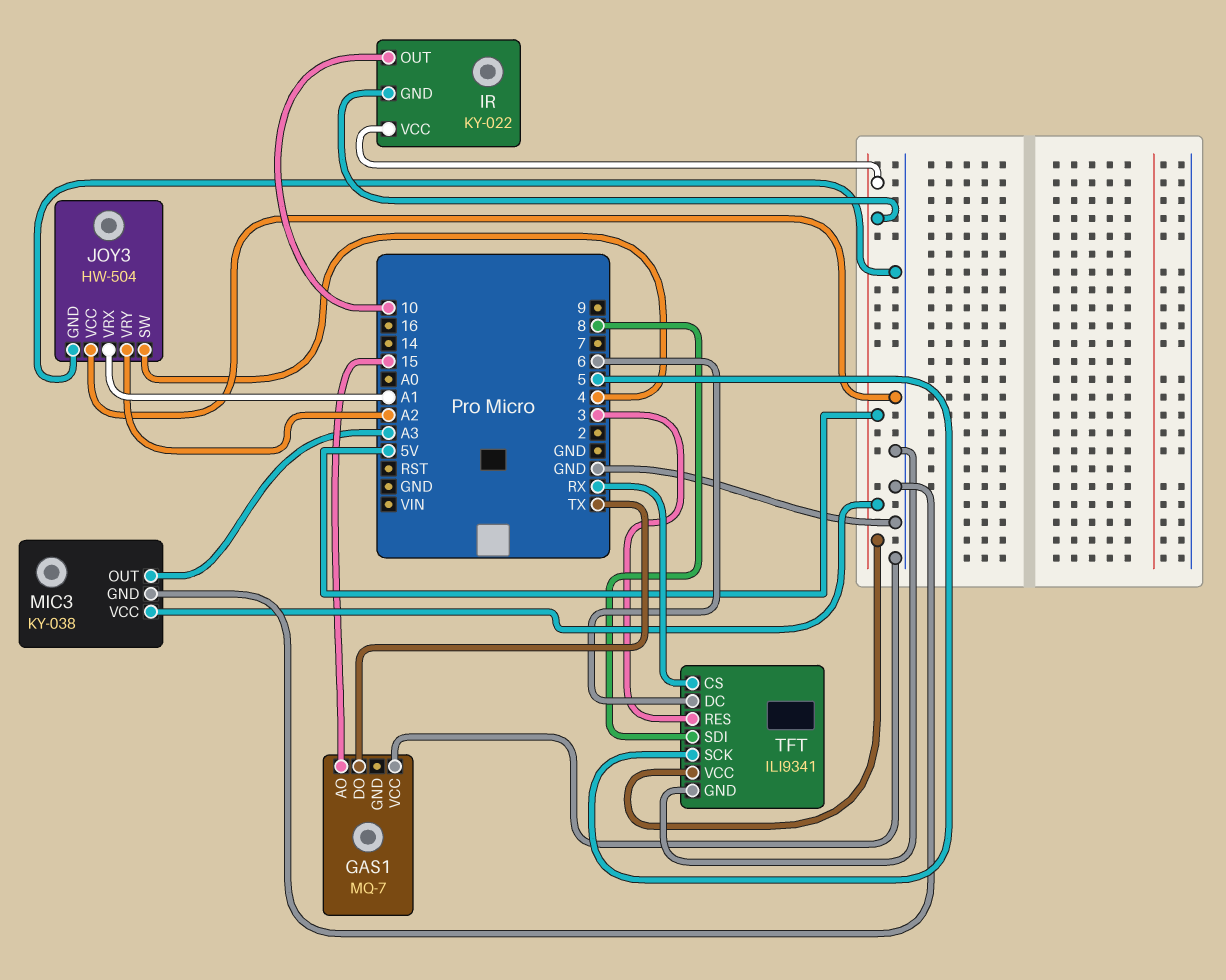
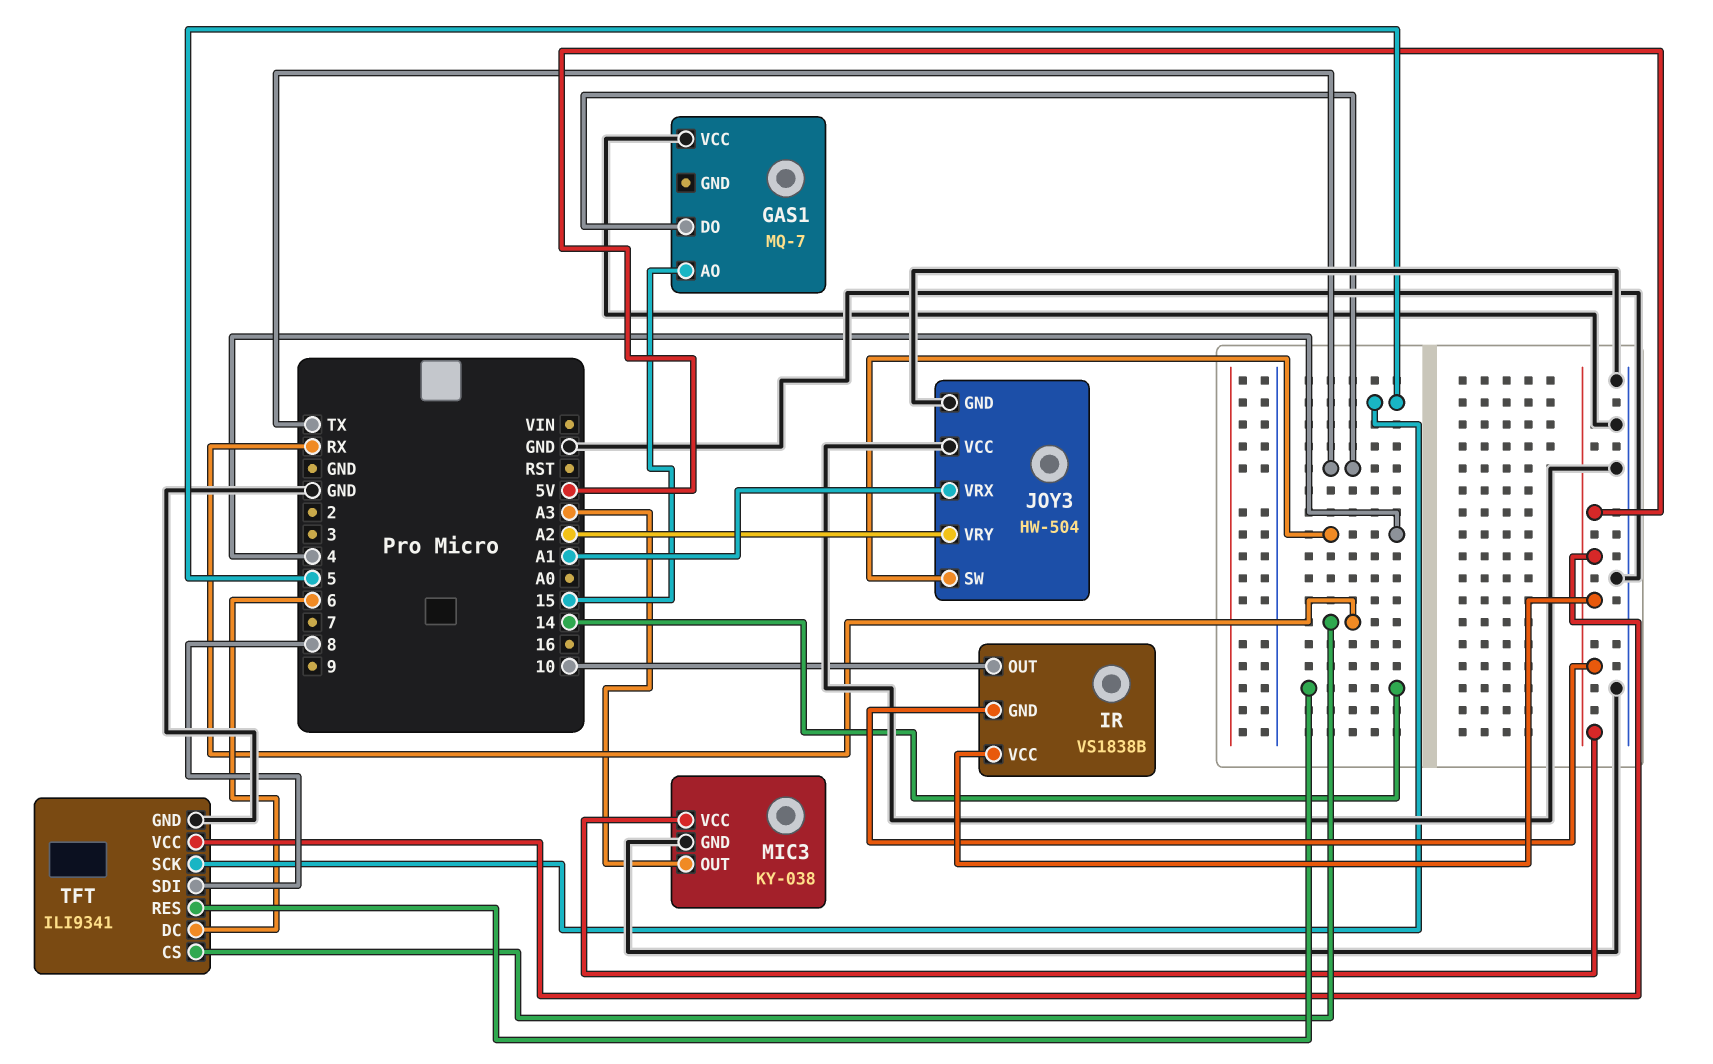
IR: KY-022 -> VS1838B
TFT pin RES: 3 -> 14

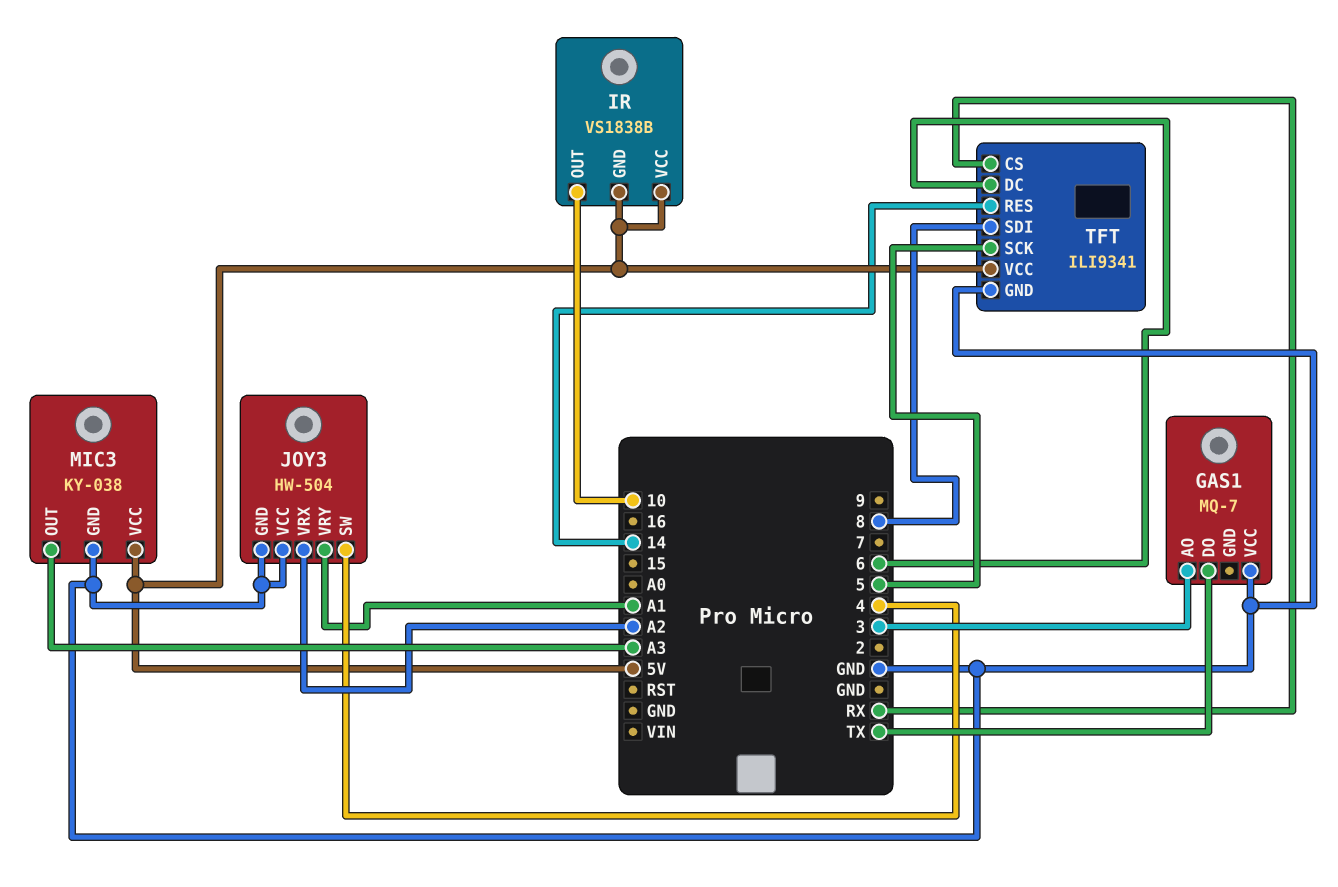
GAS1 pin AO: 15 -> 3
JOY3 pin VRX: A1 -> A2
JOY3 pin VRY: A2 -> A1

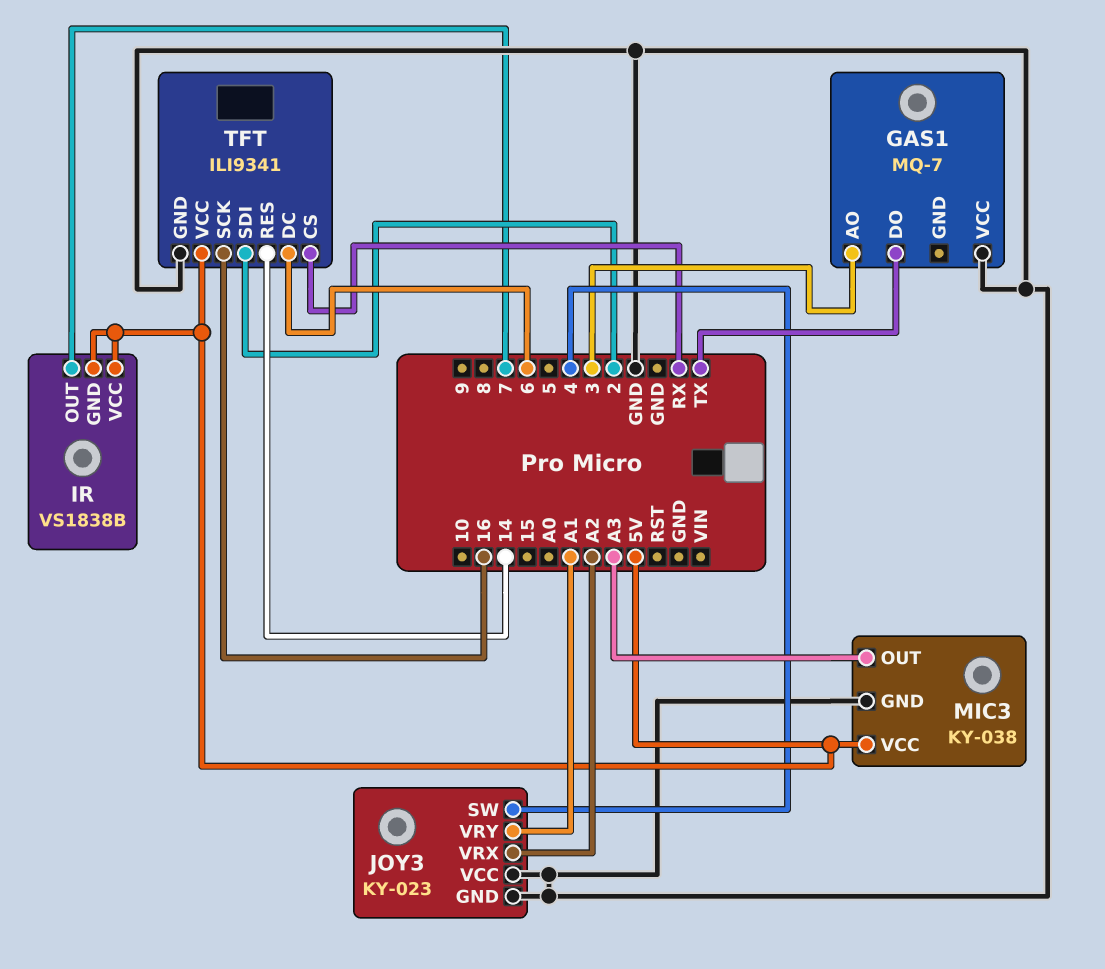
IR pin OUT: 10 -> 7
JOY3: HW-504 -> KY-023
TFT pin SCK: 5 -> 16
TFT pin SDI: 8 -> 2

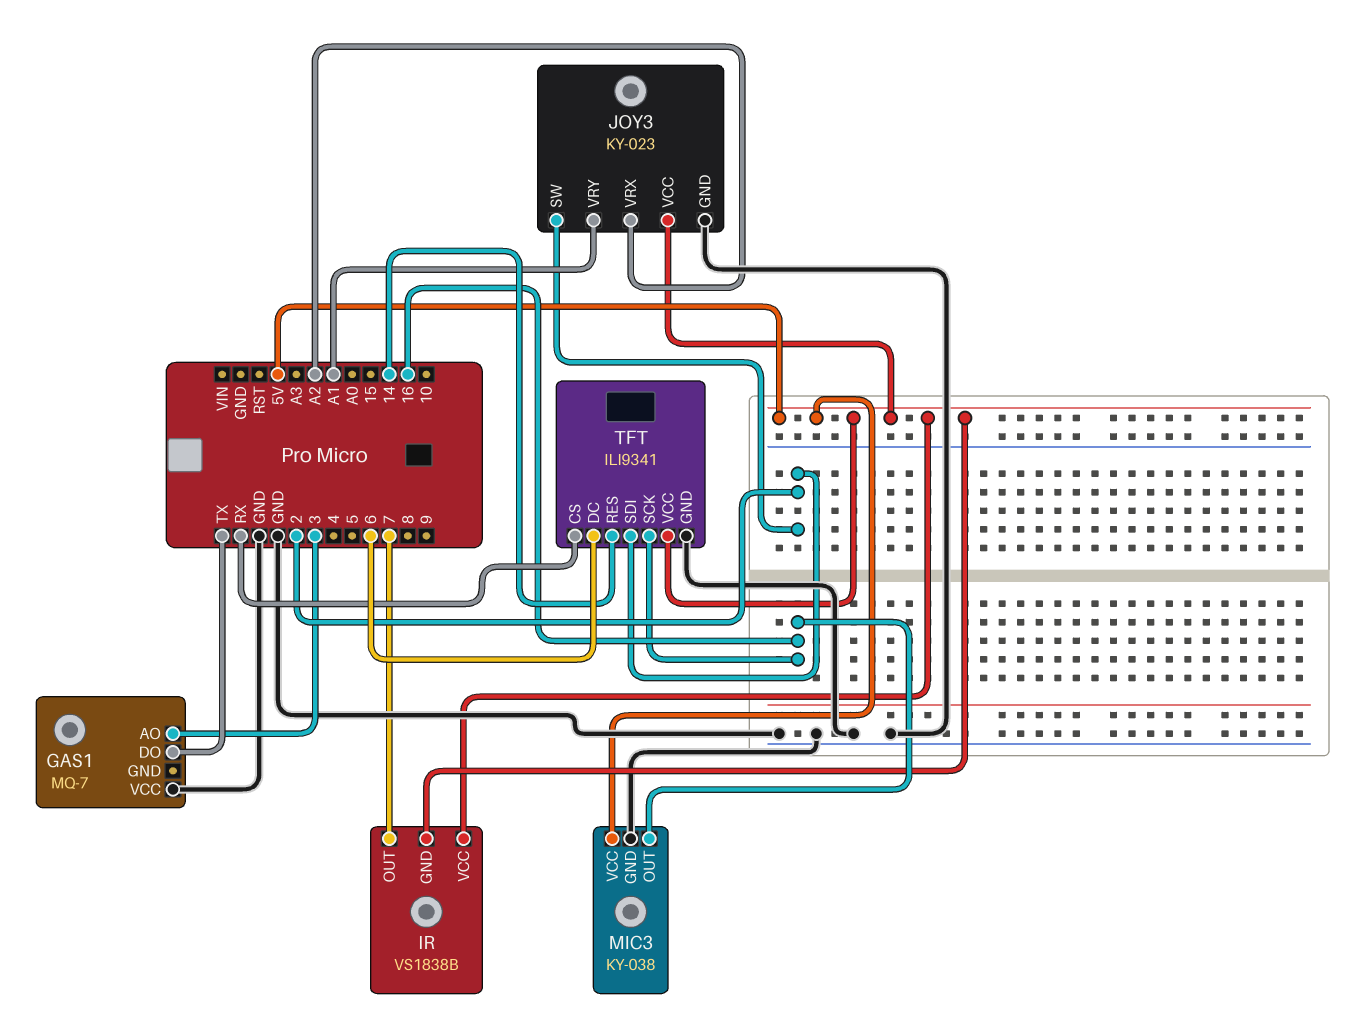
JOY3 pin SW: 4 -> 2
JOY3 pin VCC: GND -> 5V
MIC3 pin OUT: A3 -> 16

